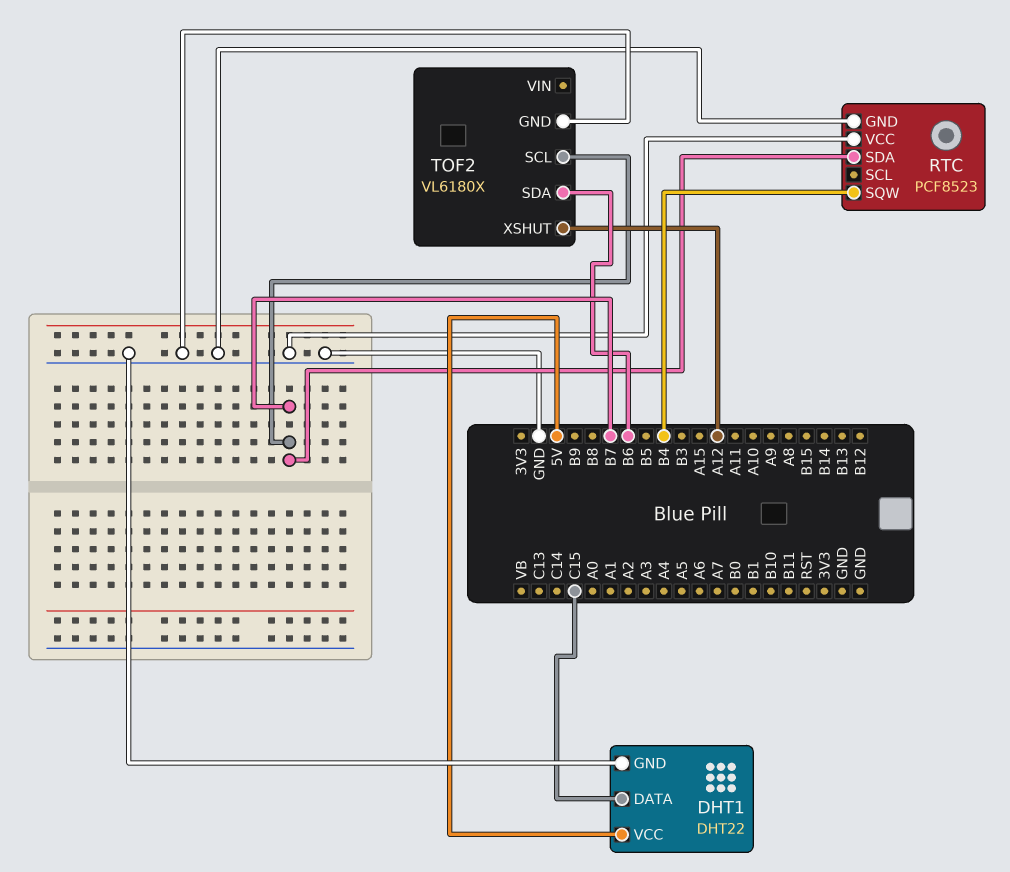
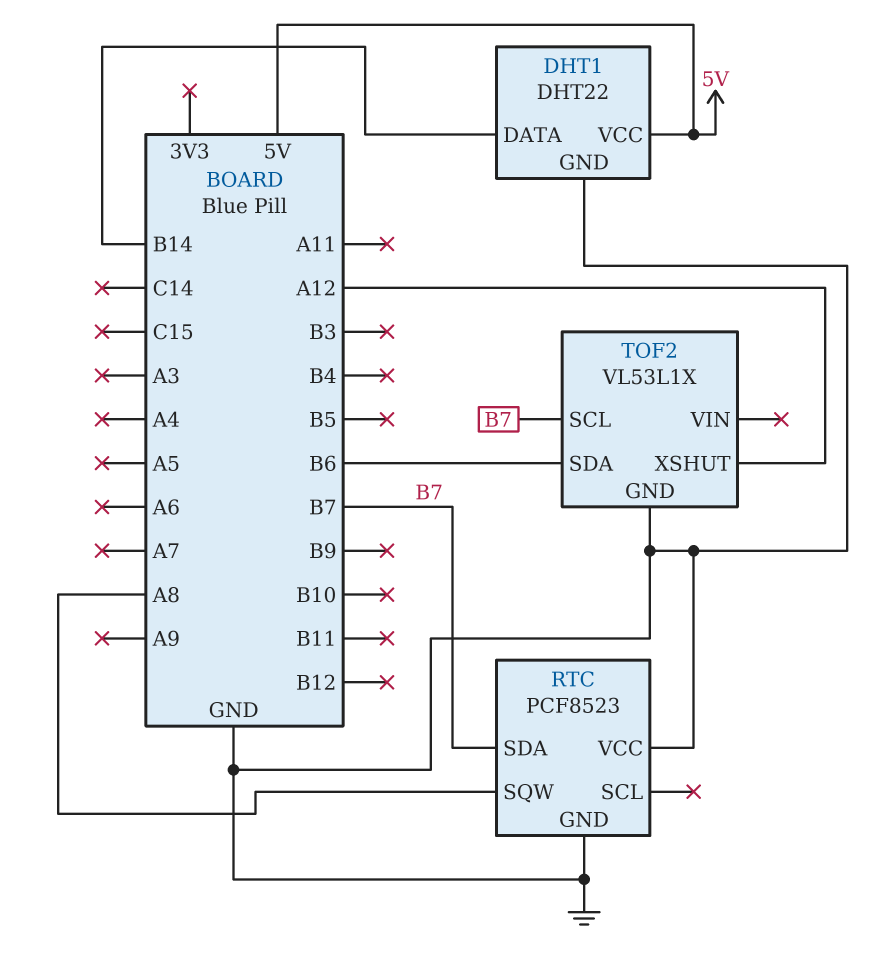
DHT1 pin DATA: C15 -> B14
RTC pin SQW: B4 -> A8
TOF2: VL6180X -> VL53L1X

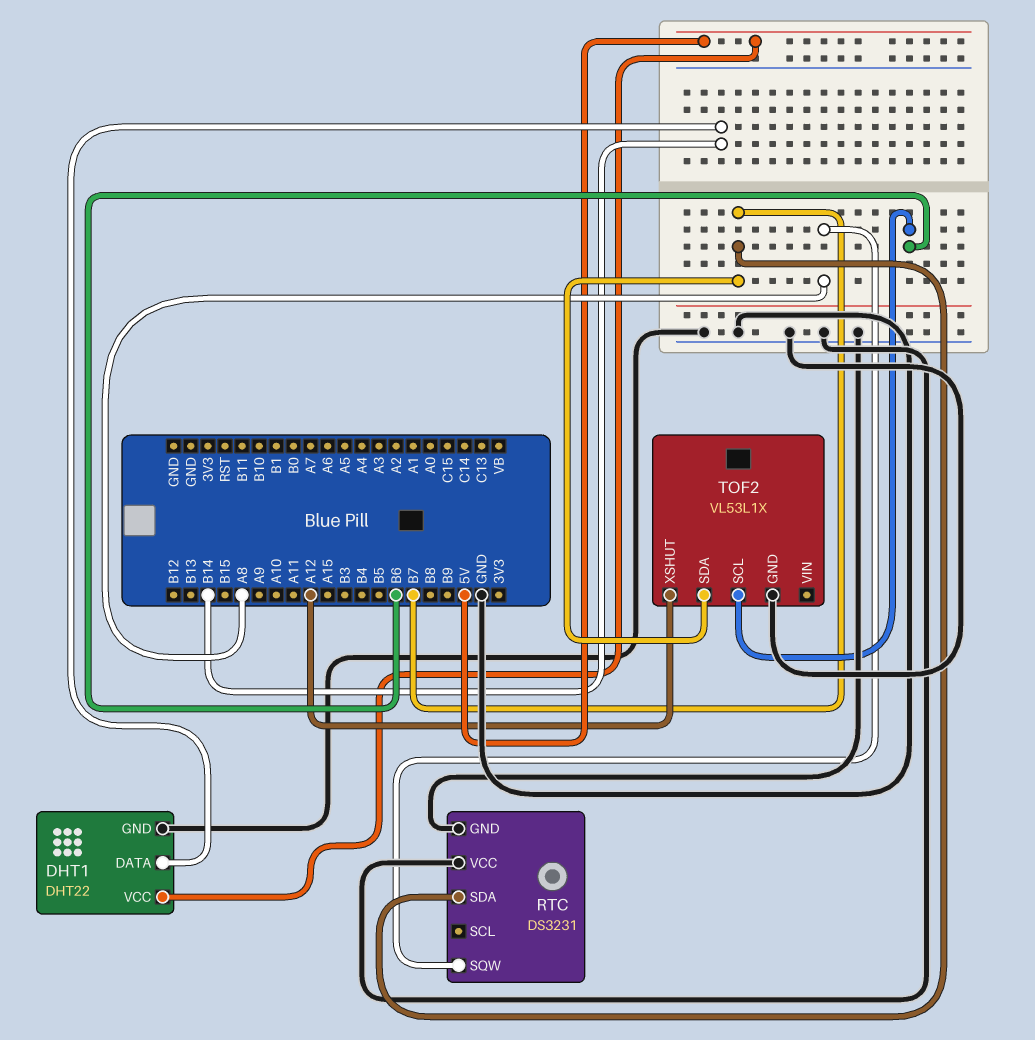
RTC: PCF8523 -> DS3231
TOF2 pin SCL: B7 -> B6
TOF2 pin SDA: B6 -> B7

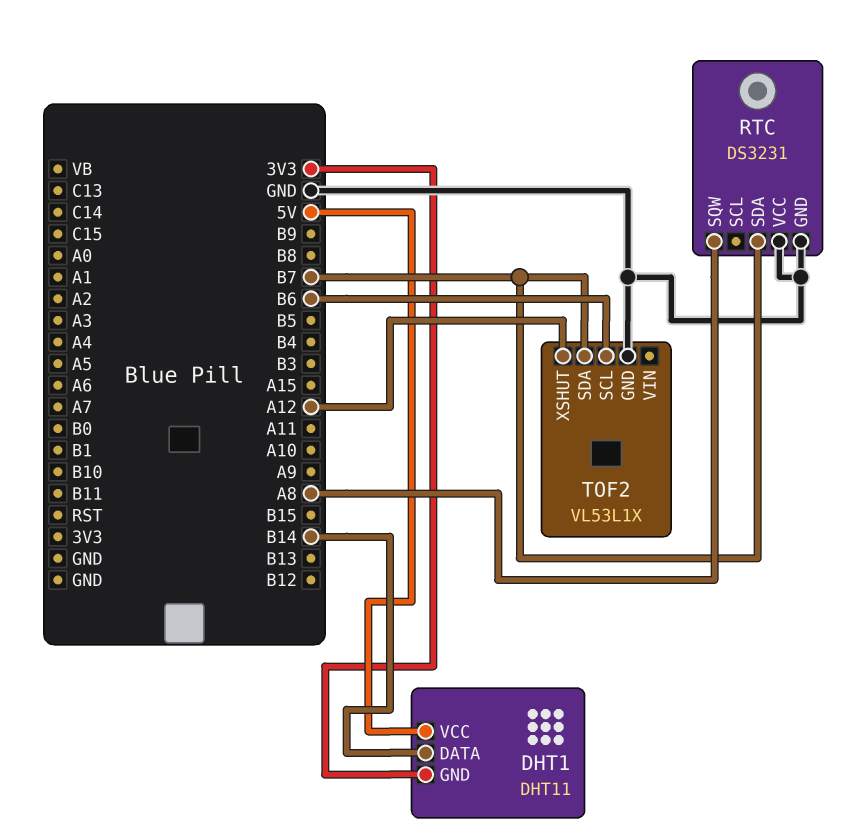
DHT1: DHT22 -> DHT11
DHT1 pin GND: GND -> 3V3

